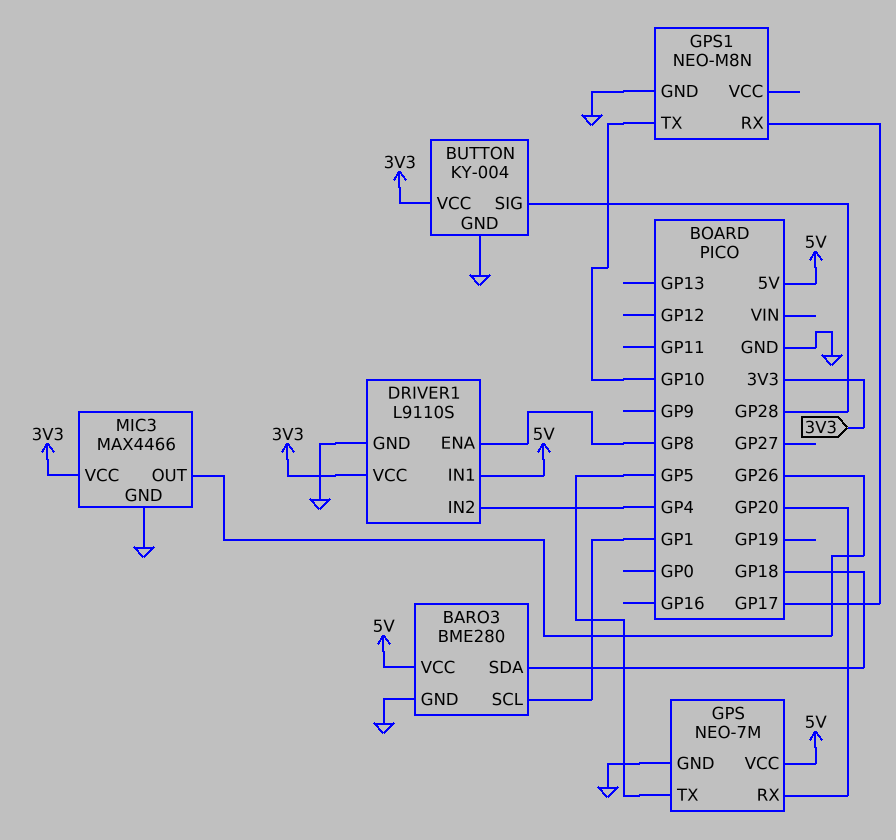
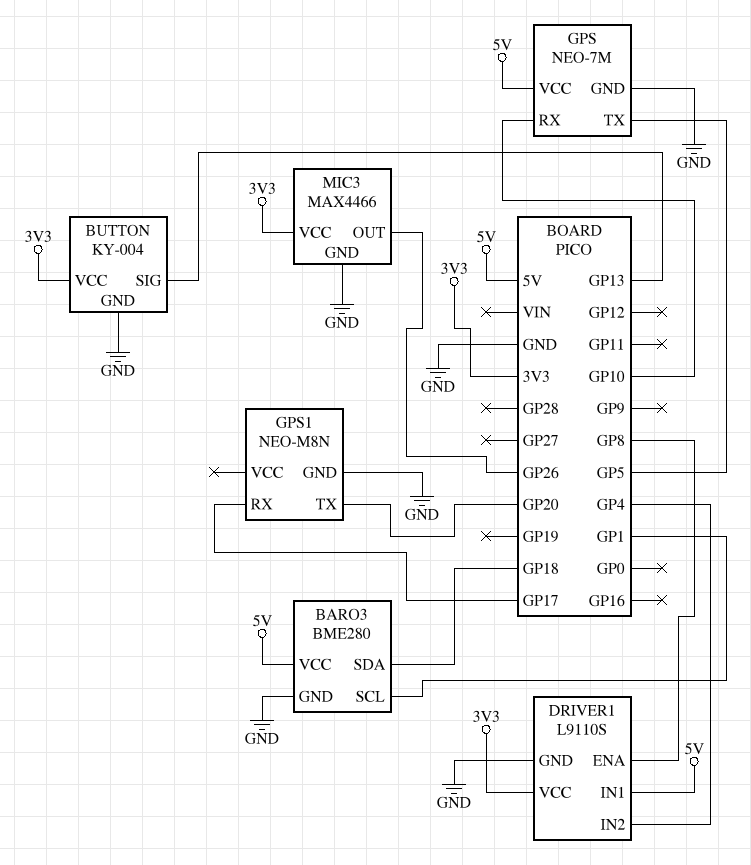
BUTTON pin SIG: GP28 -> GP13
GPS pin RX: GP20 -> GP10
GPS1 pin TX: GP10 -> GP20

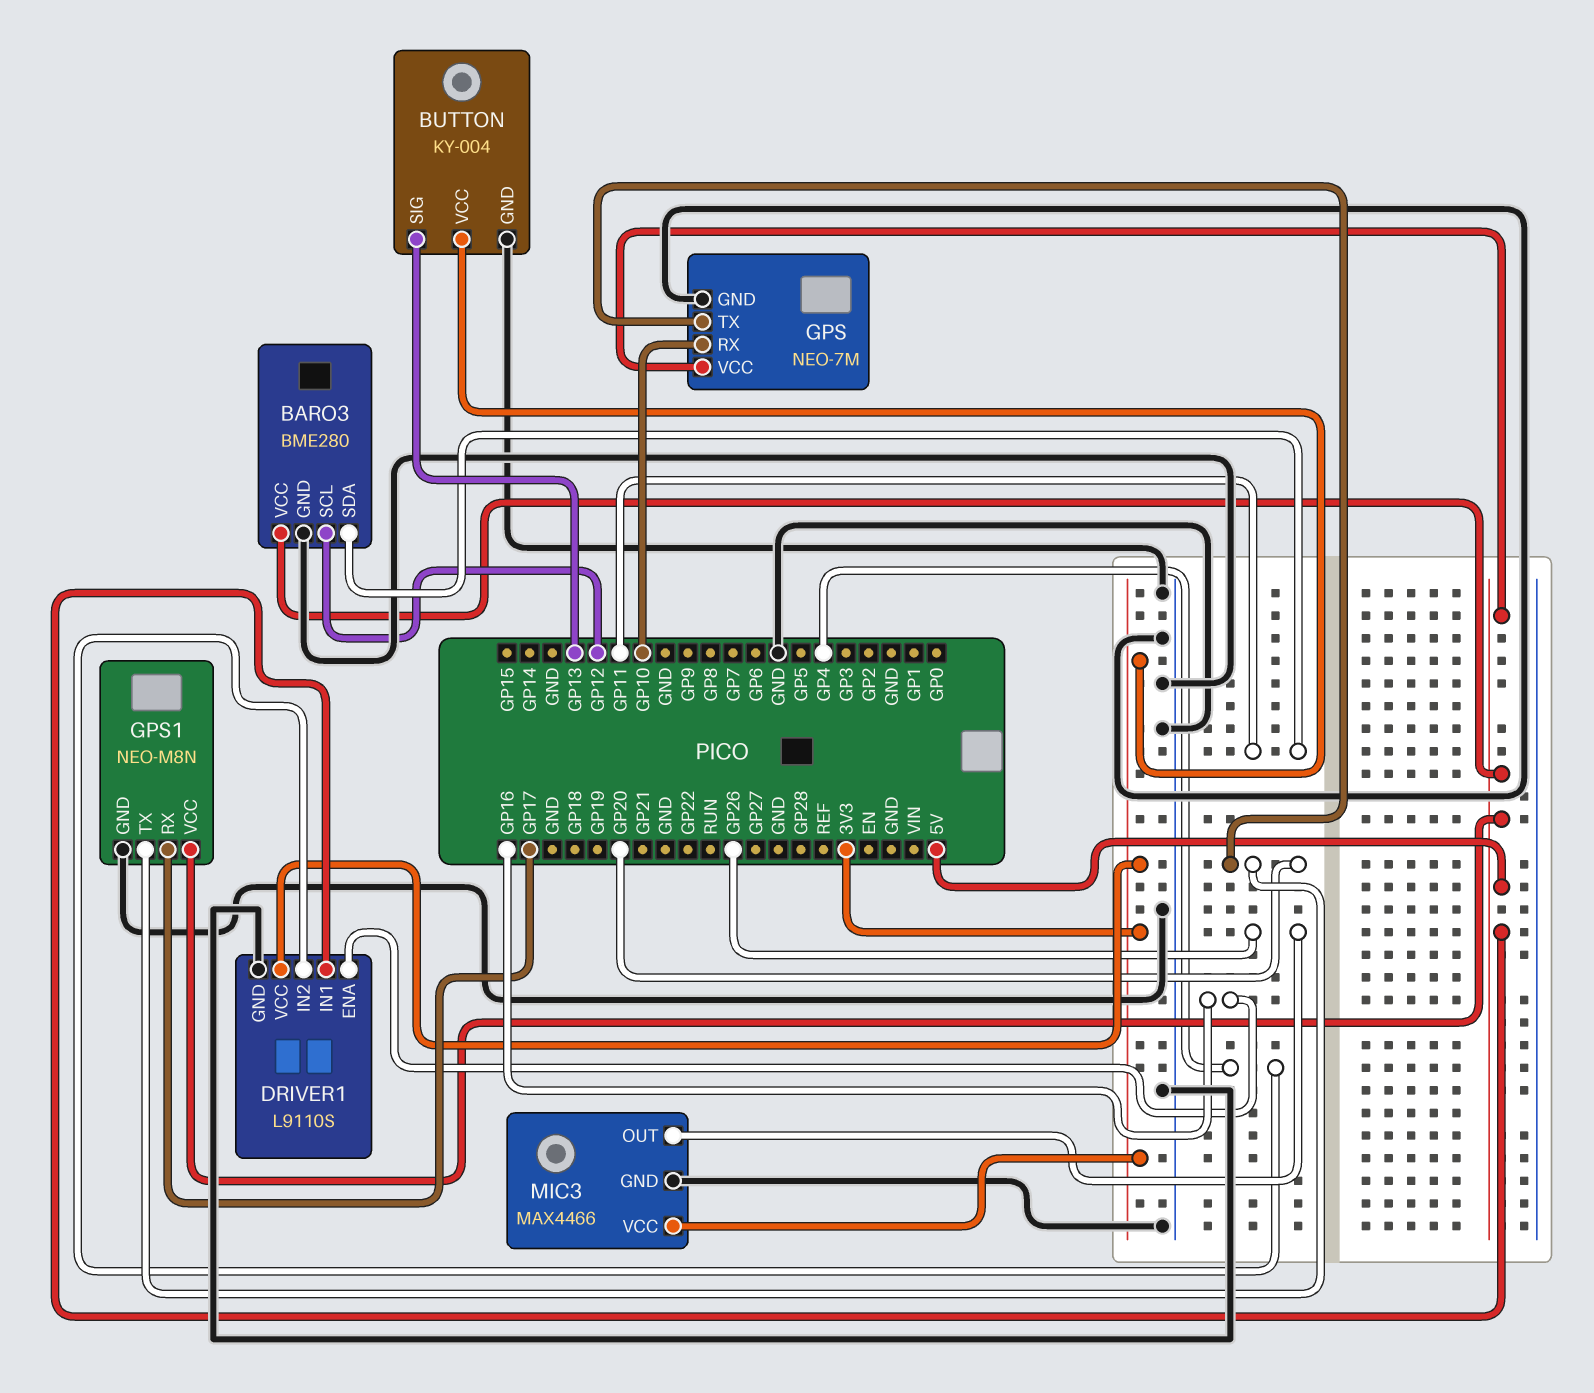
BARO3 pin SCL: GP1 -> GP12
BARO3 pin SDA: GP18 -> GP11
DRIVER1 pin ENA: GP8 -> GP16
GPS pin TX: GP5 -> GP20
GPS1 pin VCC: none -> 5V

